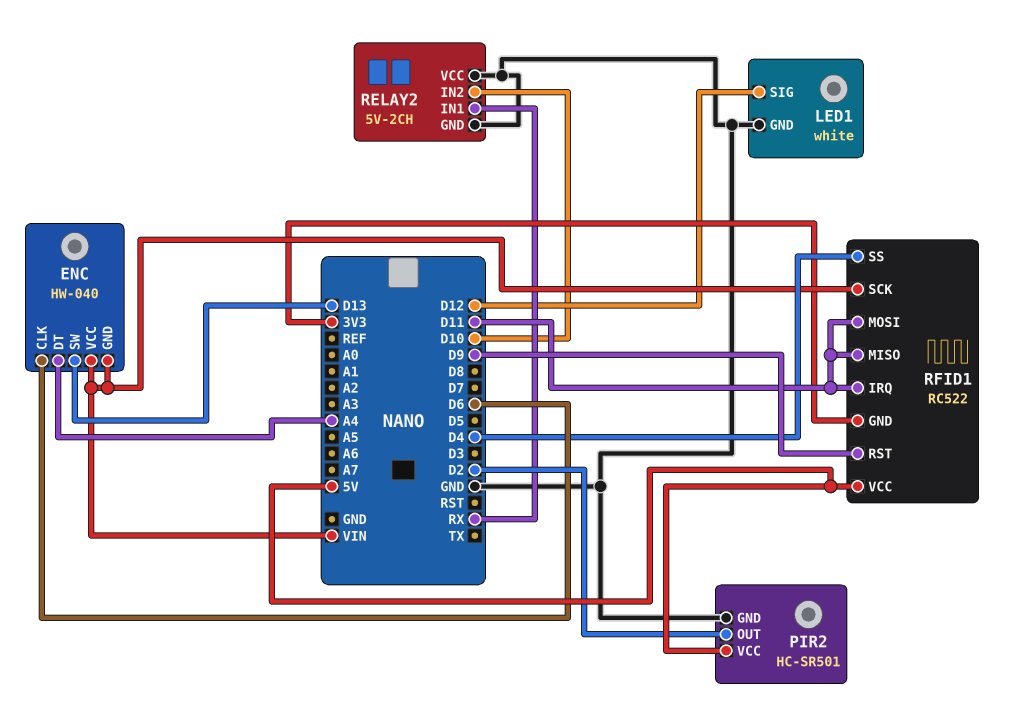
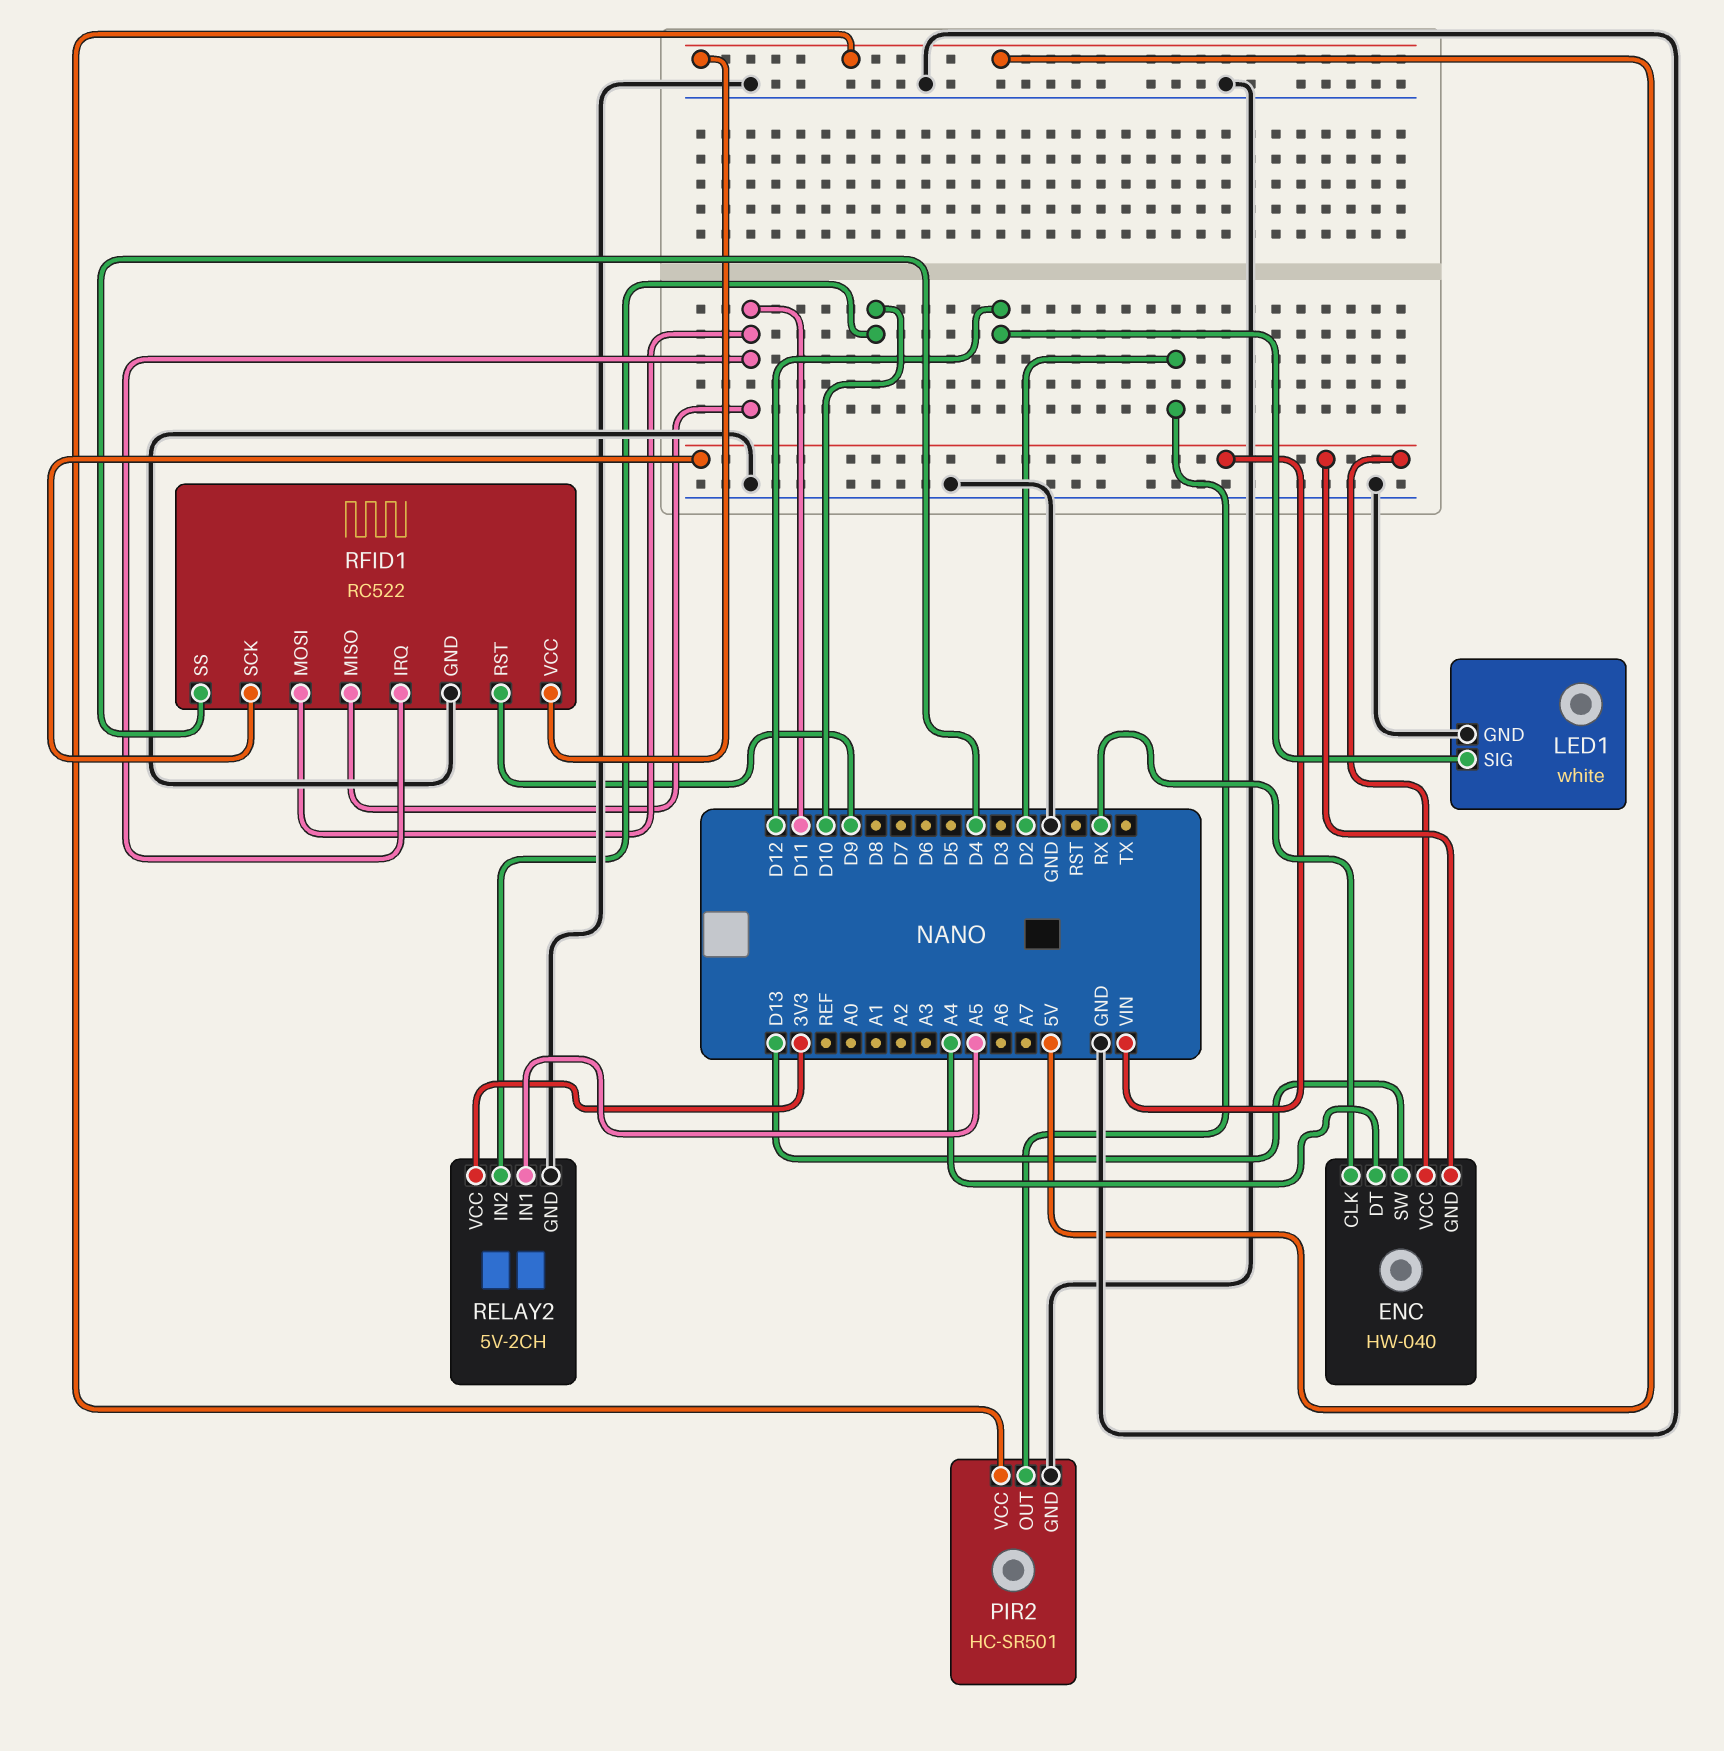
ENC pin CLK: D6 -> RX
RELAY2 pin IN1: RX -> A5
RELAY2 pin VCC: GND -> 3V3
RFID1 pin GND: 3V3 -> GND

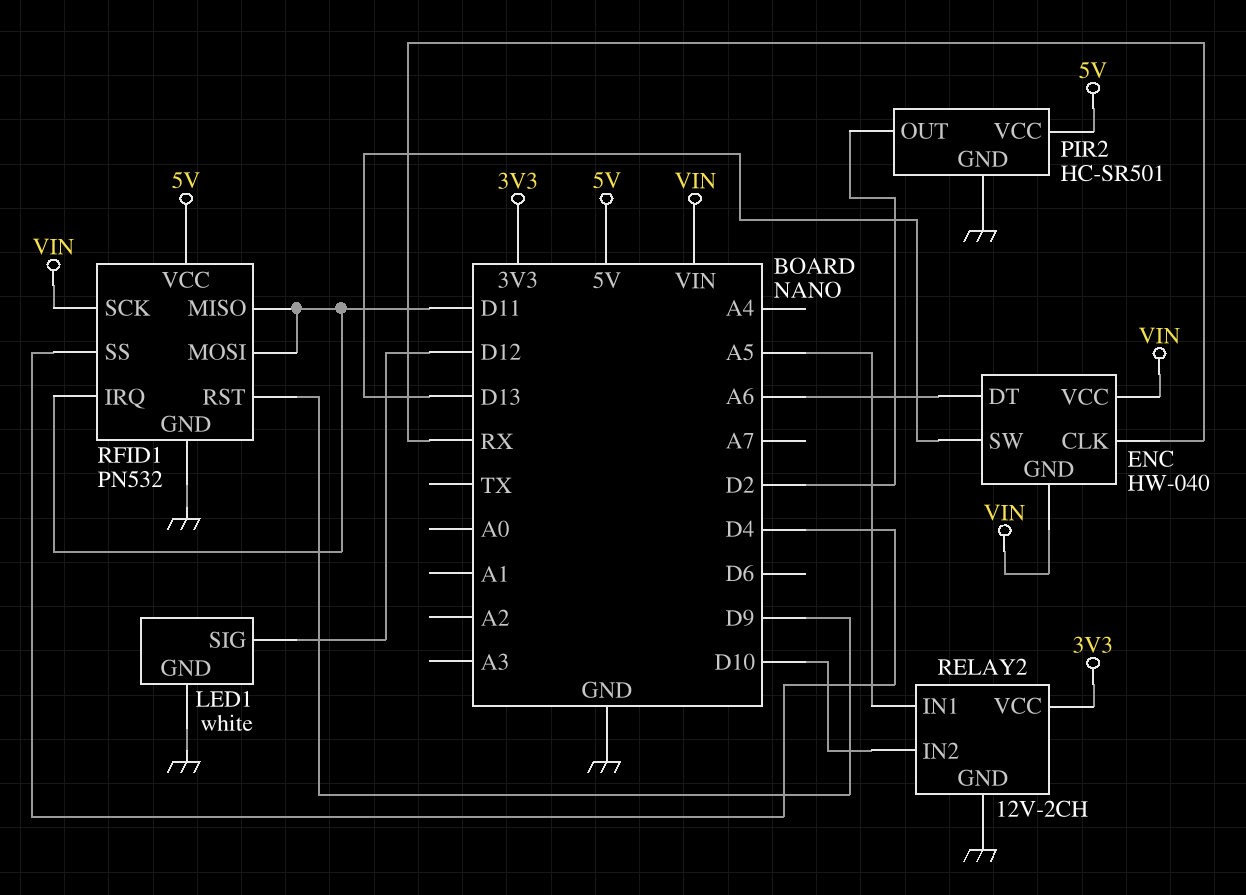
ENC pin DT: A4 -> A6
RELAY2: 5V-2CH -> 12V-2CH
RFID1: RC522 -> PN532

